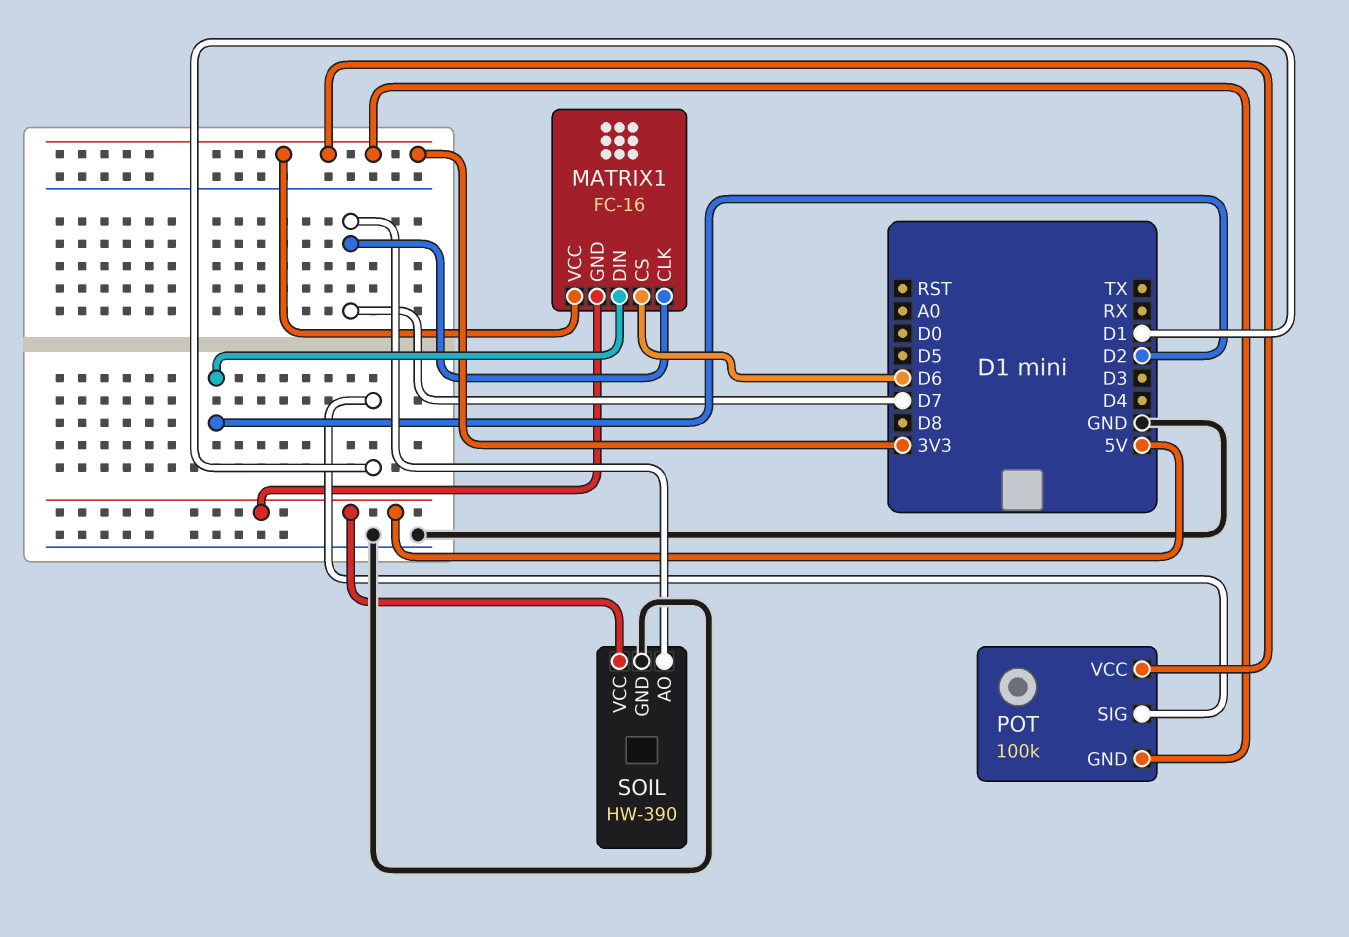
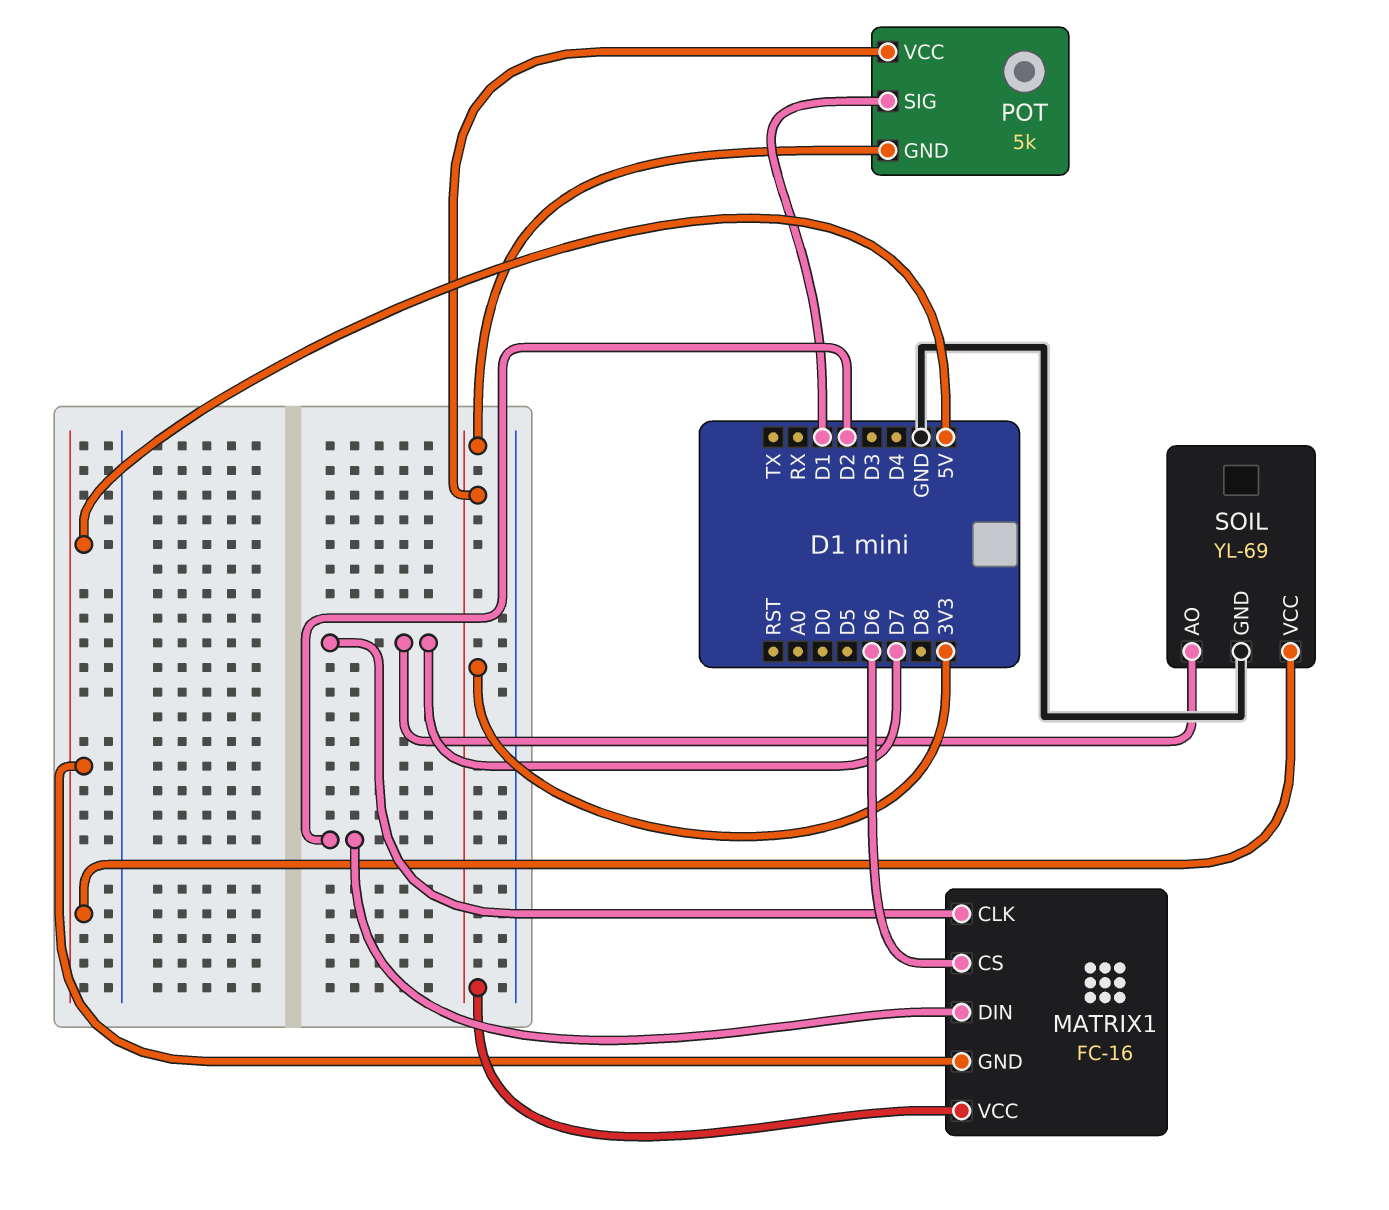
POT: 100k -> 5k
SOIL: HW-390 -> YL-69

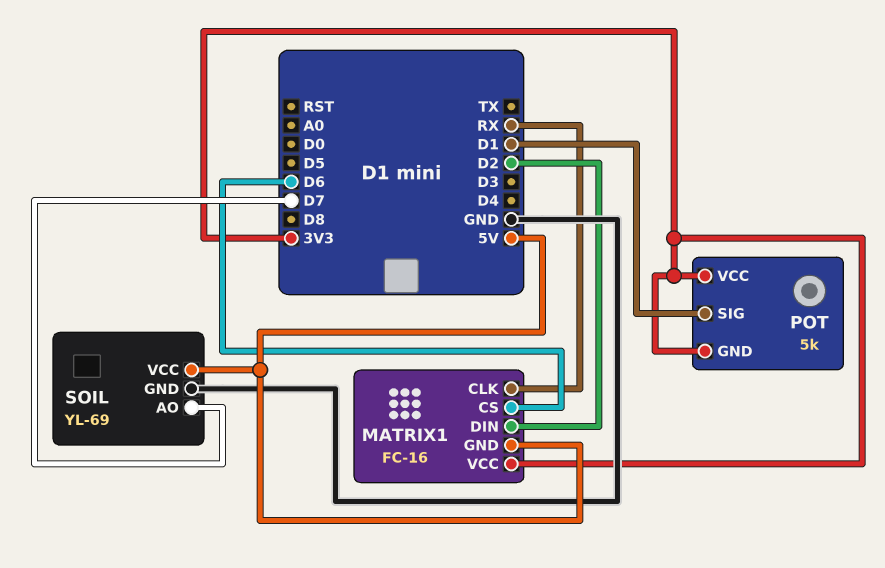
MATRIX1 pin CLK: D7 -> RX

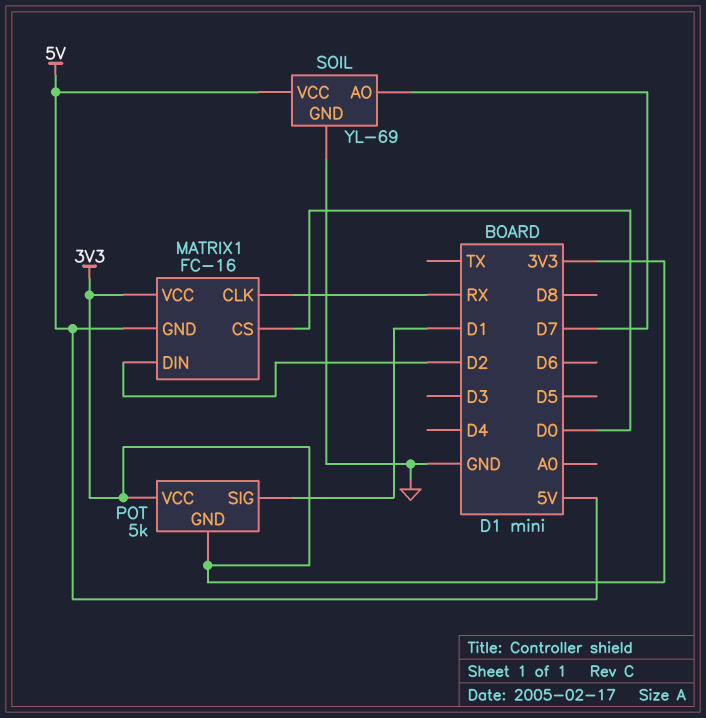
MATRIX1 pin CS: D6 -> D0

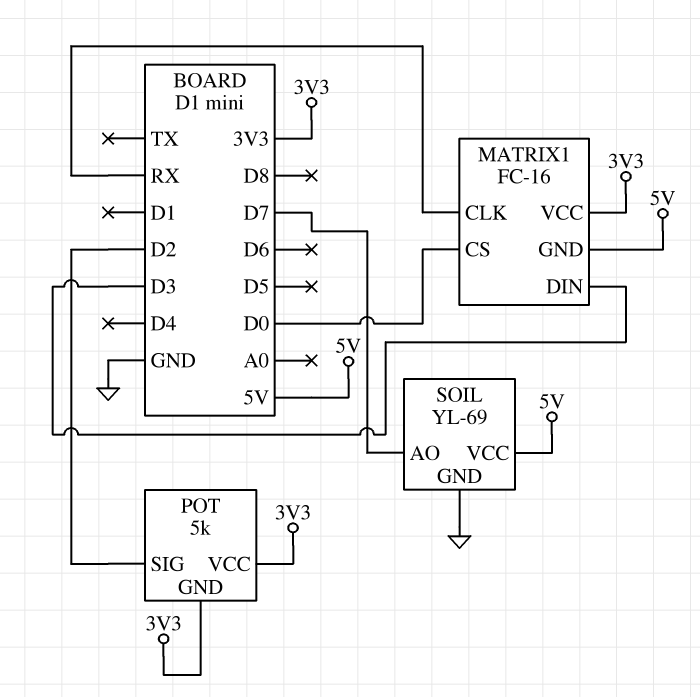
MATRIX1 pin DIN: D2 -> D3
POT pin SIG: D1 -> D2

